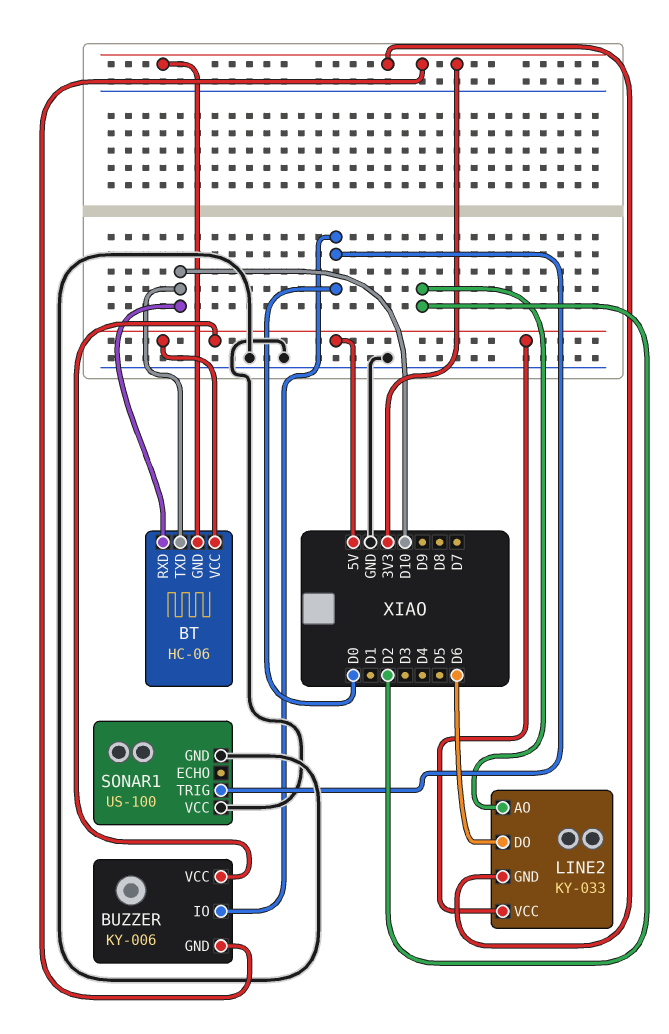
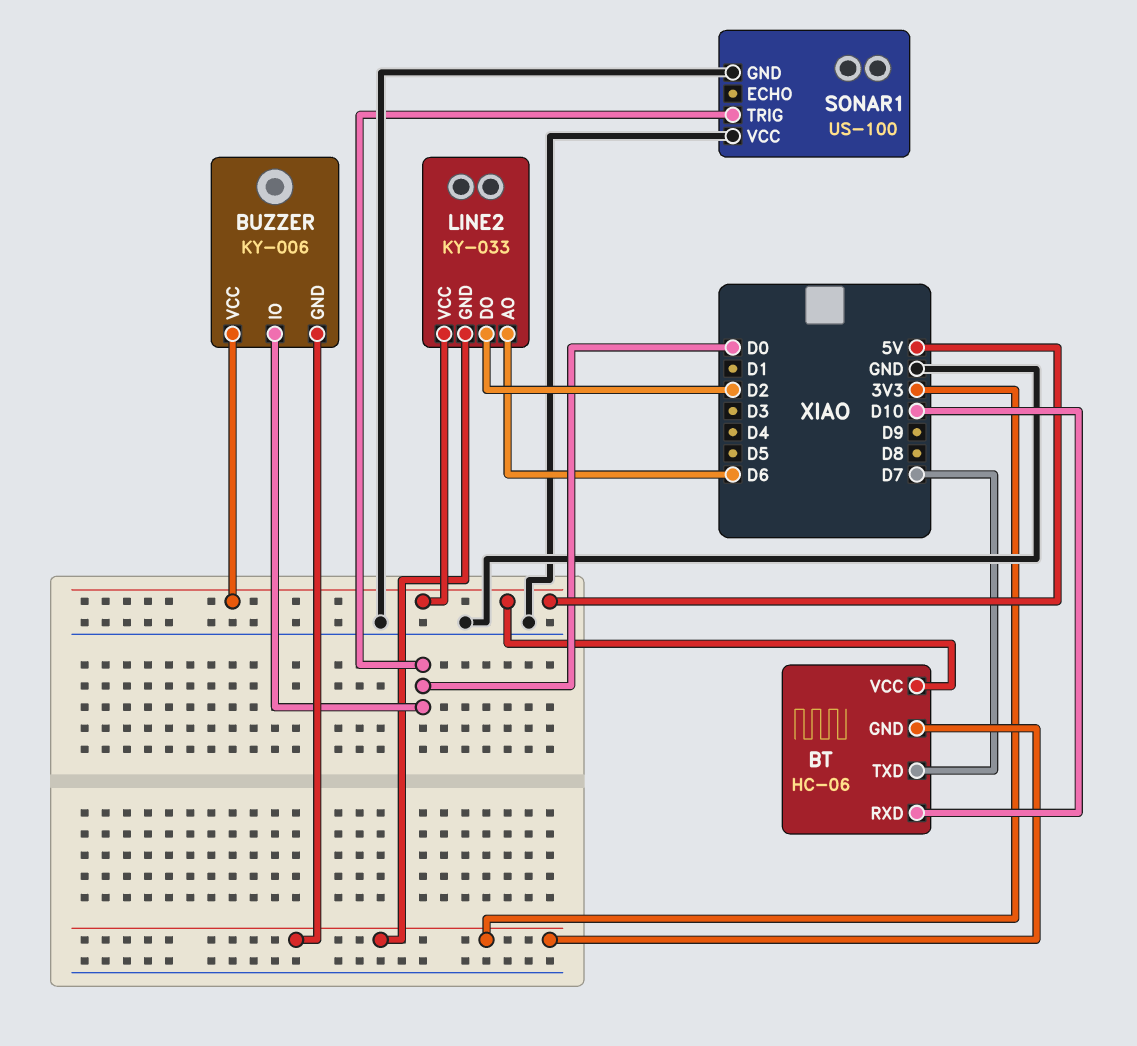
BT pin TXD: D10 -> D7
LINE2 pin AO: D2 -> D6
LINE2 pin DO: D6 -> D2

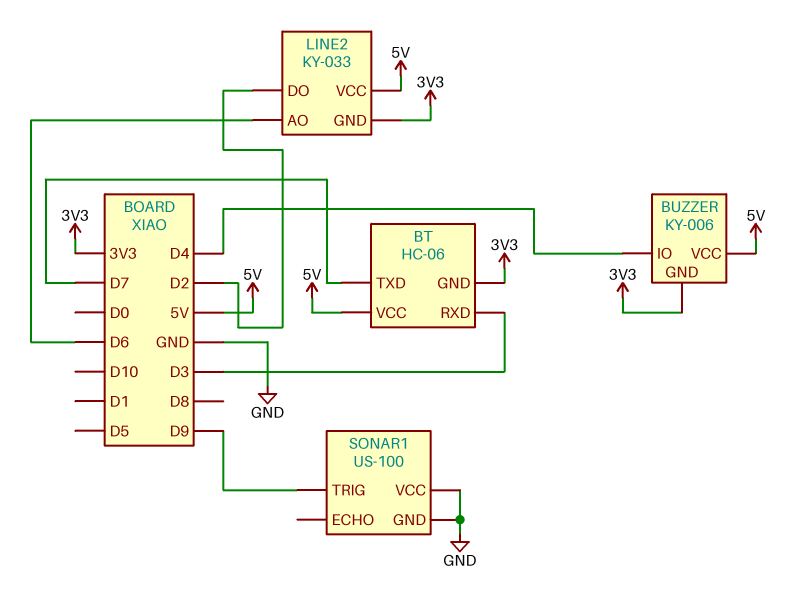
BT pin RXD: D10 -> D3
BUZZER pin IO: D0 -> D4
SONAR1 pin TRIG: D0 -> D9

